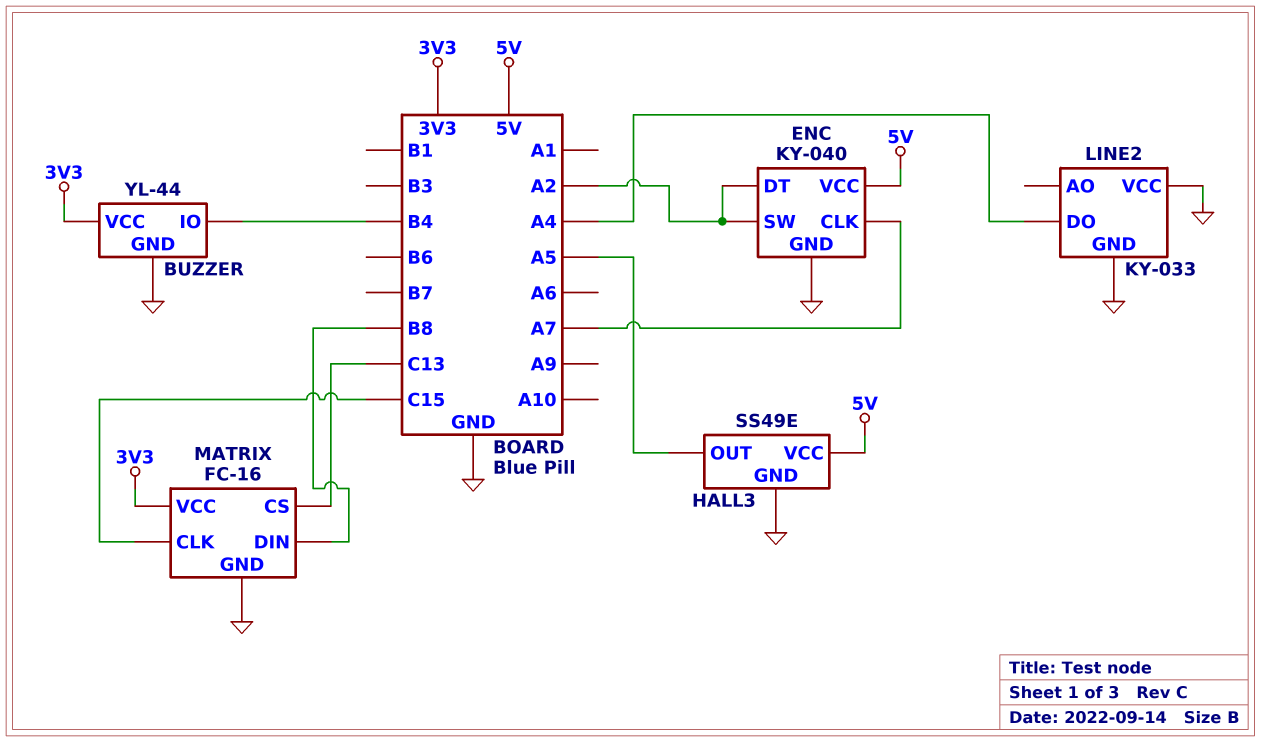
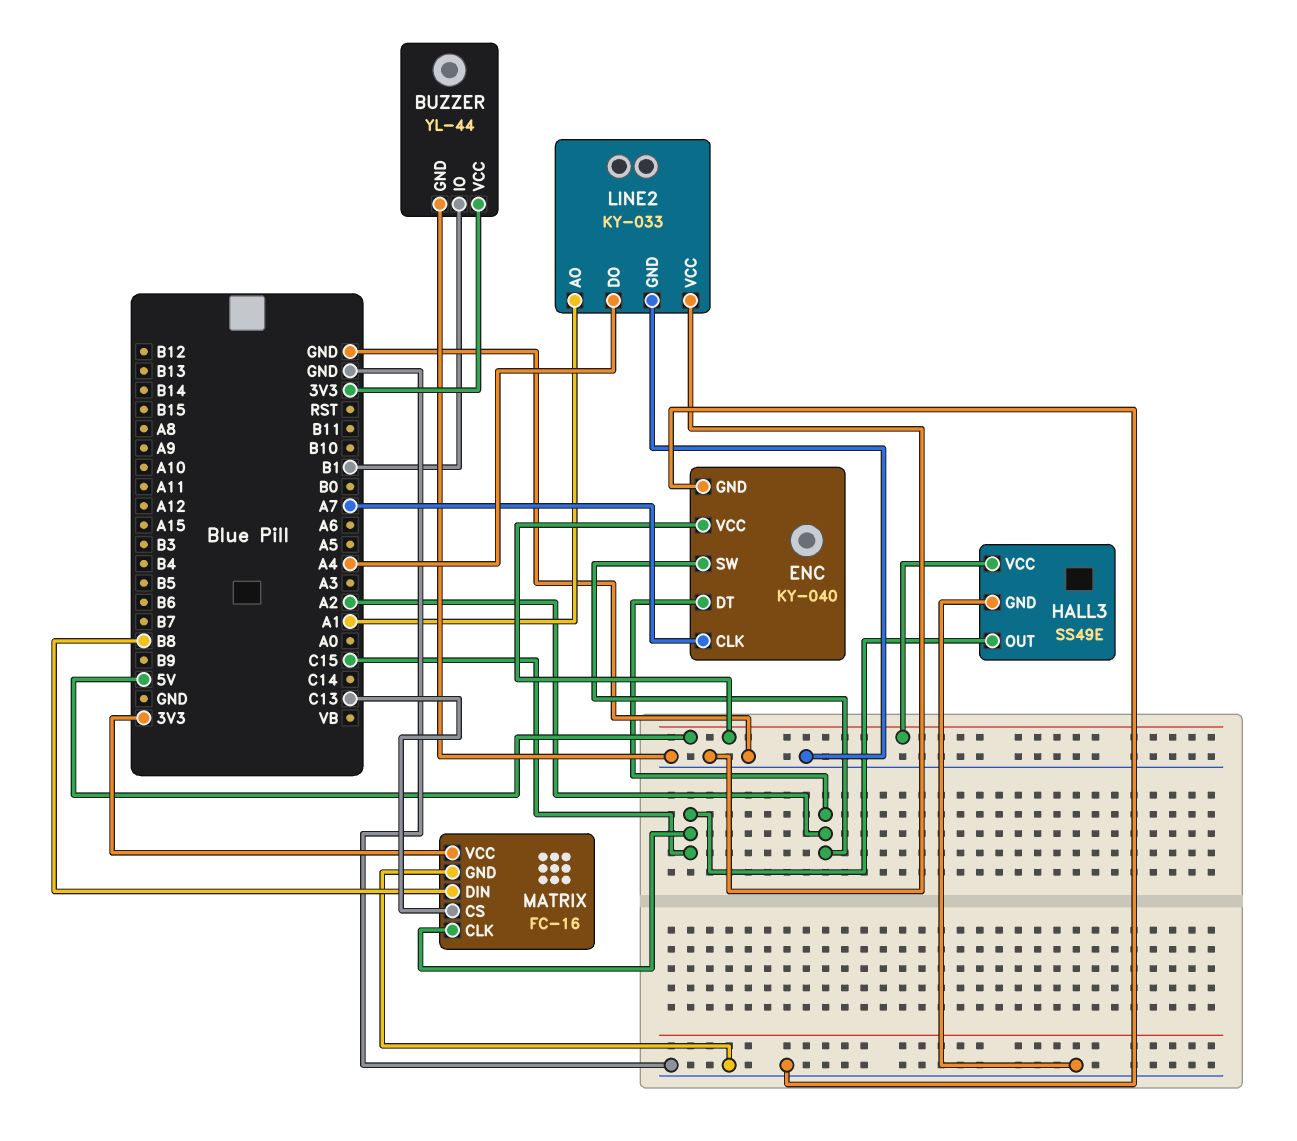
BUZZER pin IO: B4 -> B1
HALL3 pin OUT: A5 -> C15
LINE2 pin AO: none -> A1

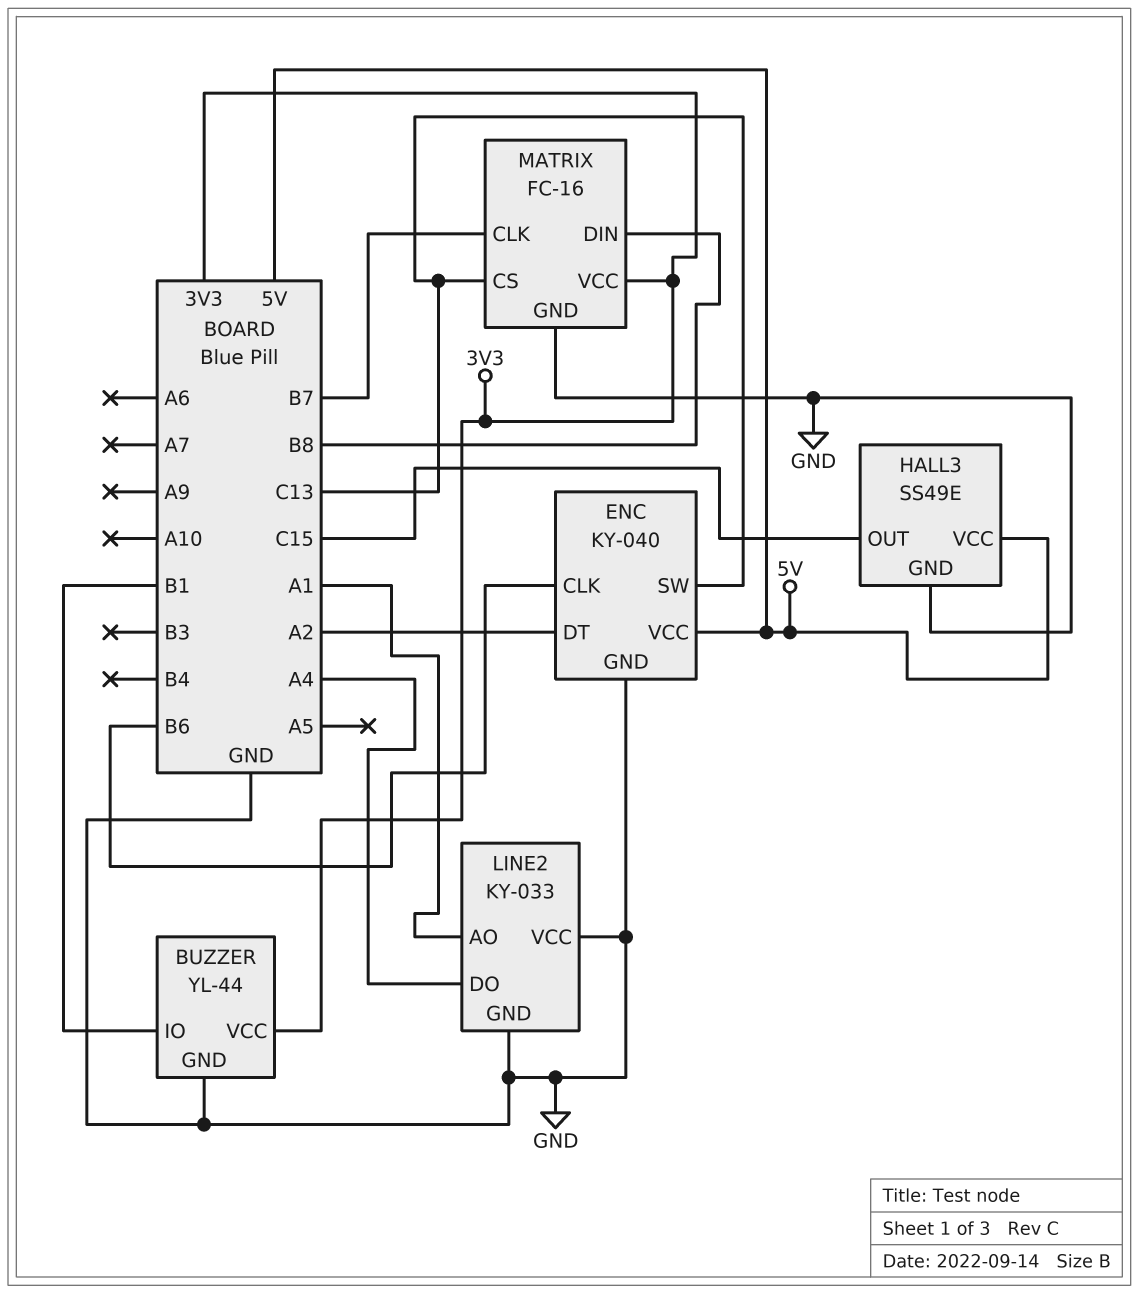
ENC pin CLK: A7 -> B6
ENC pin SW: A2 -> C13
MATRIX pin CLK: C15 -> B7

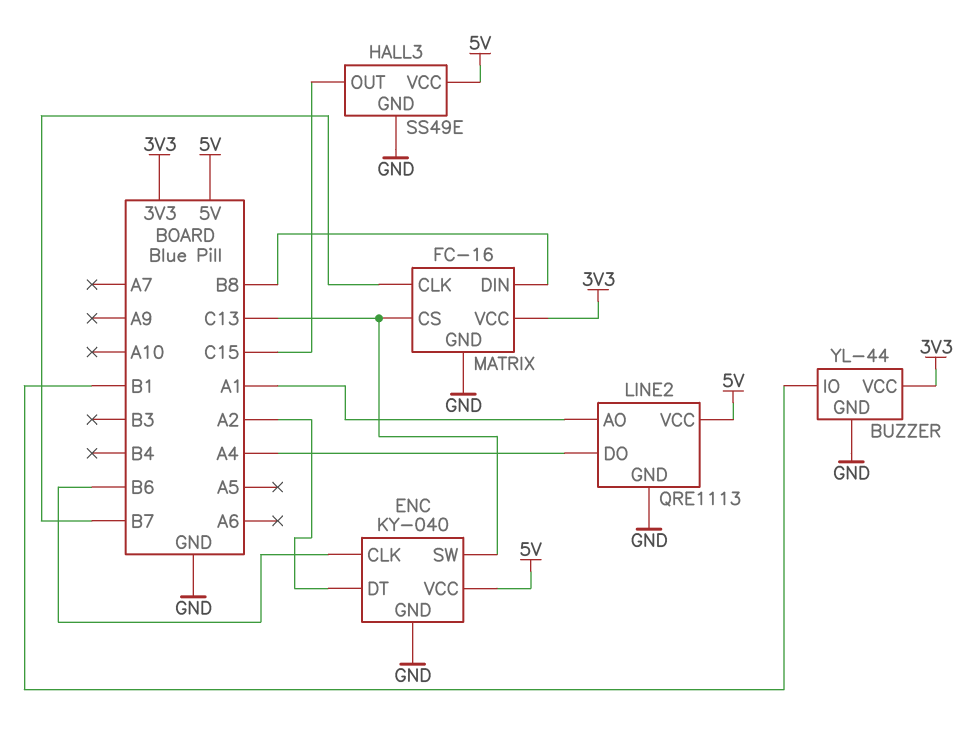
LINE2: KY-033 -> QRE1113
LINE2 pin VCC: GND -> 5V

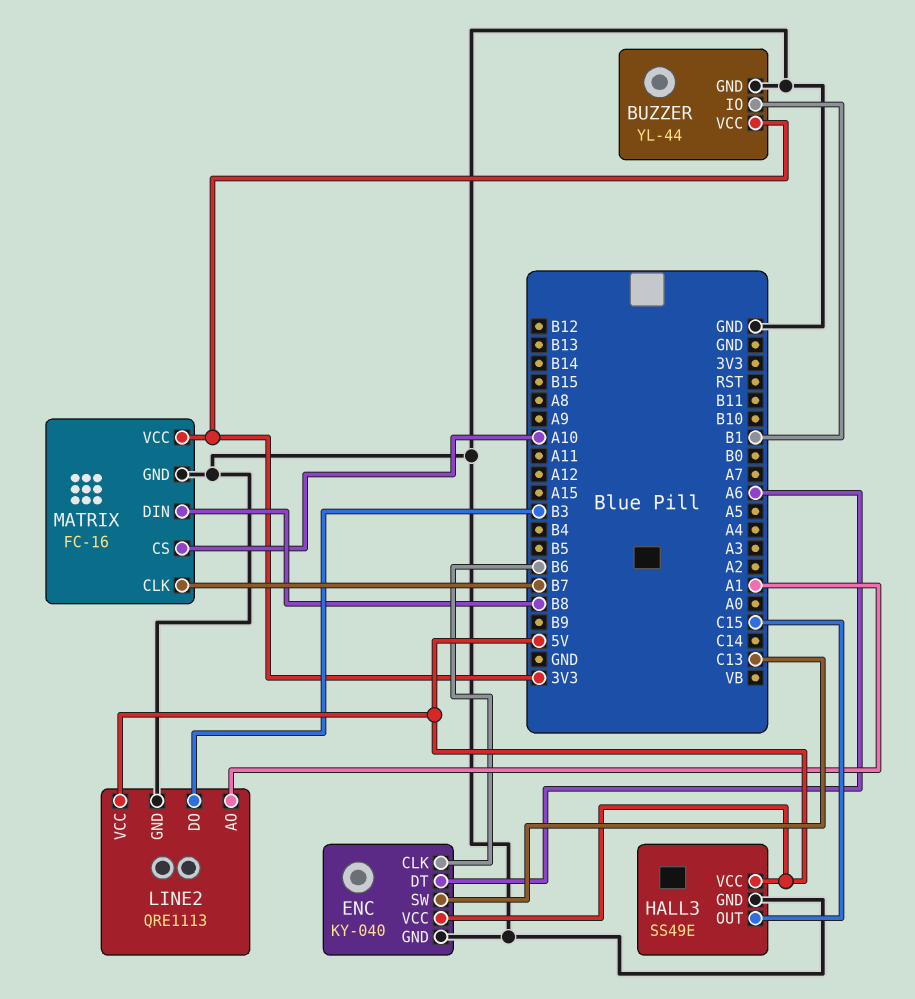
ENC pin DT: A2 -> A6
LINE2 pin DO: A4 -> B3
MATRIX pin CS: C13 -> A10

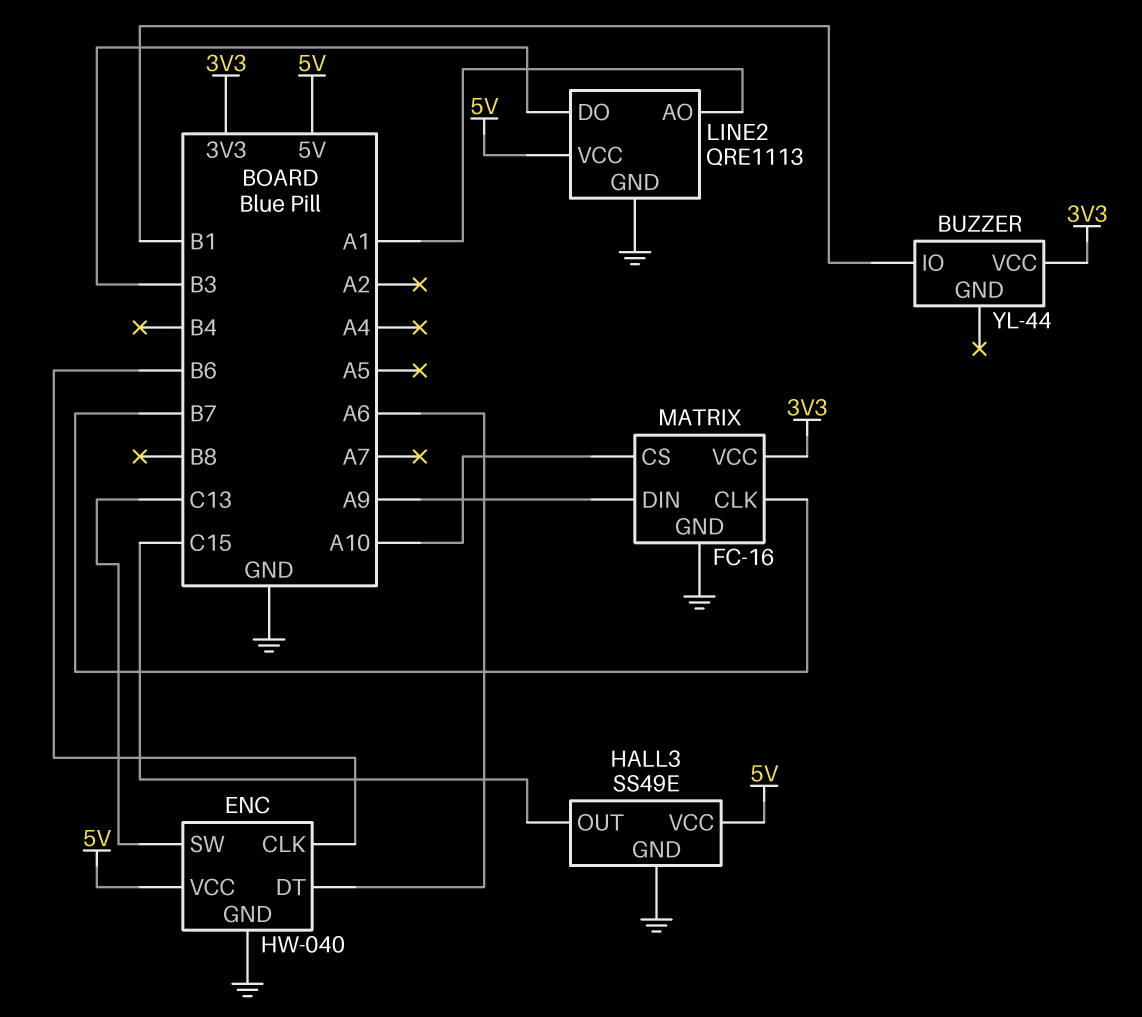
BUZZER pin GND: GND -> none
ENC: KY-040 -> HW-040
MATRIX pin DIN: B8 -> A9

